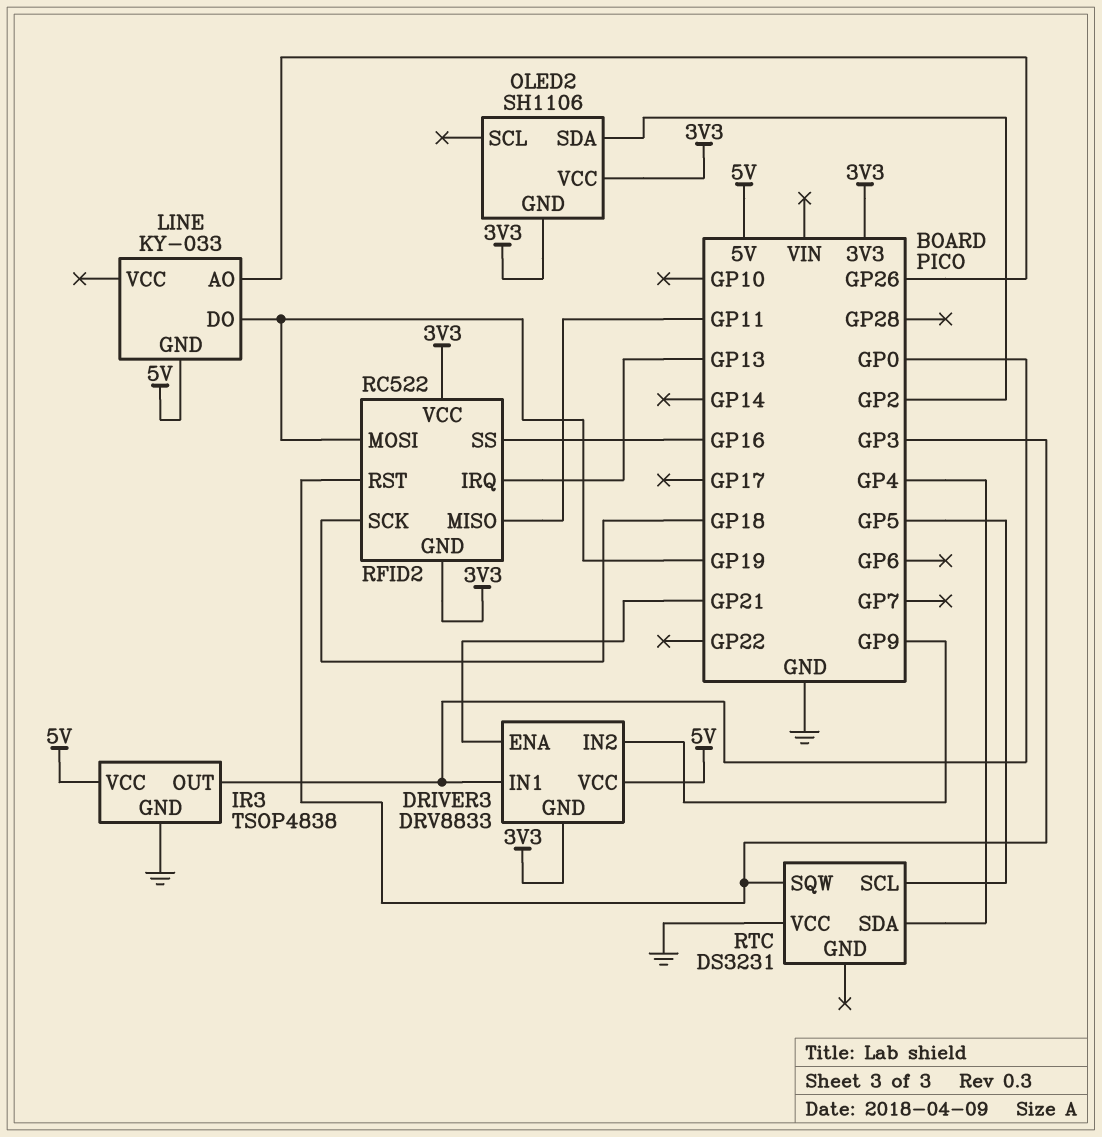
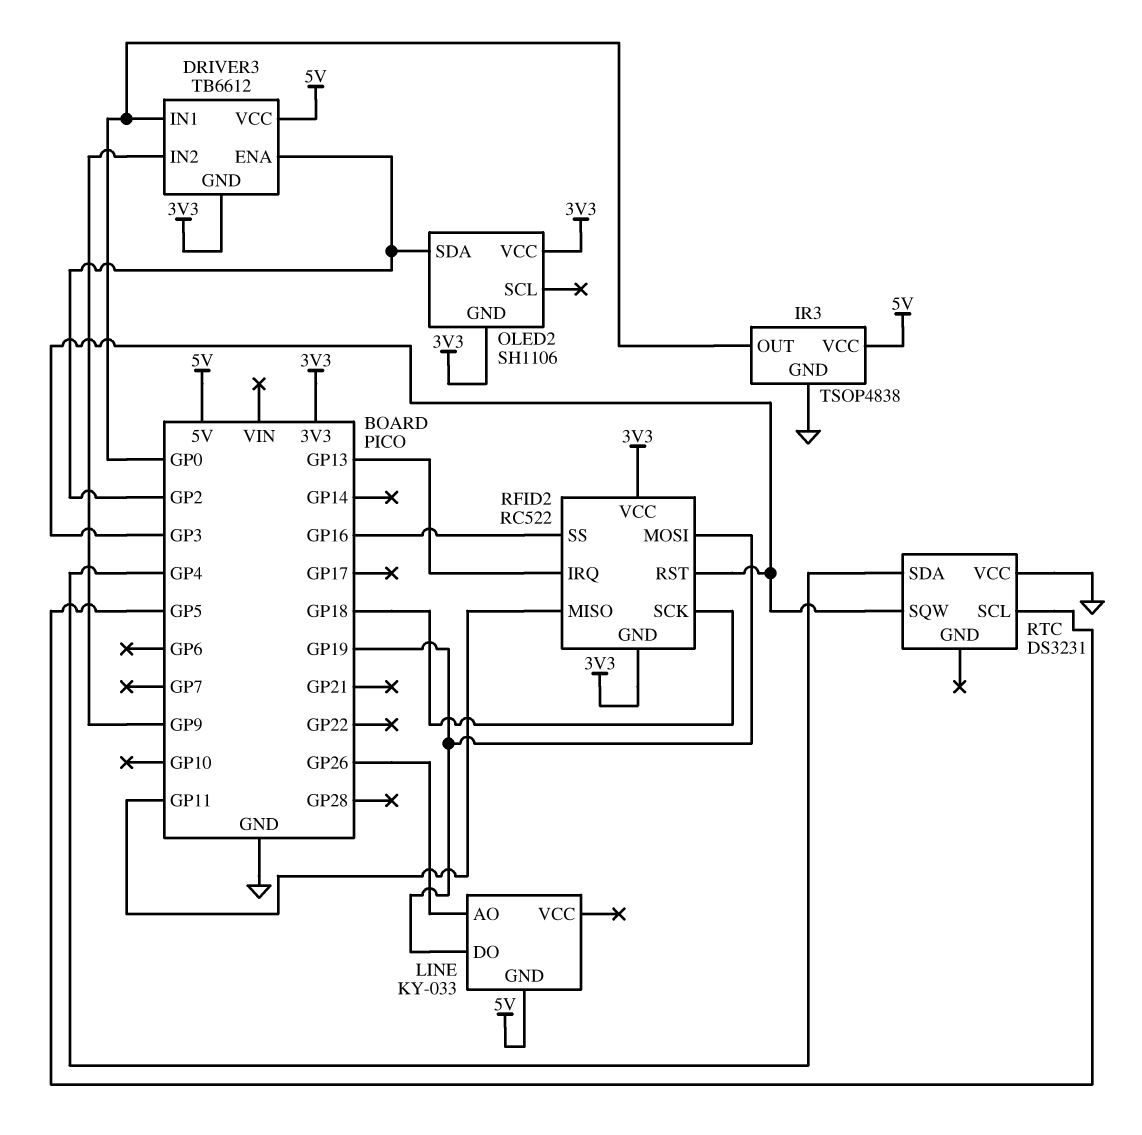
DRIVER3: DRV8833 -> TB6612
DRIVER3 pin ENA: GP21 -> GP2

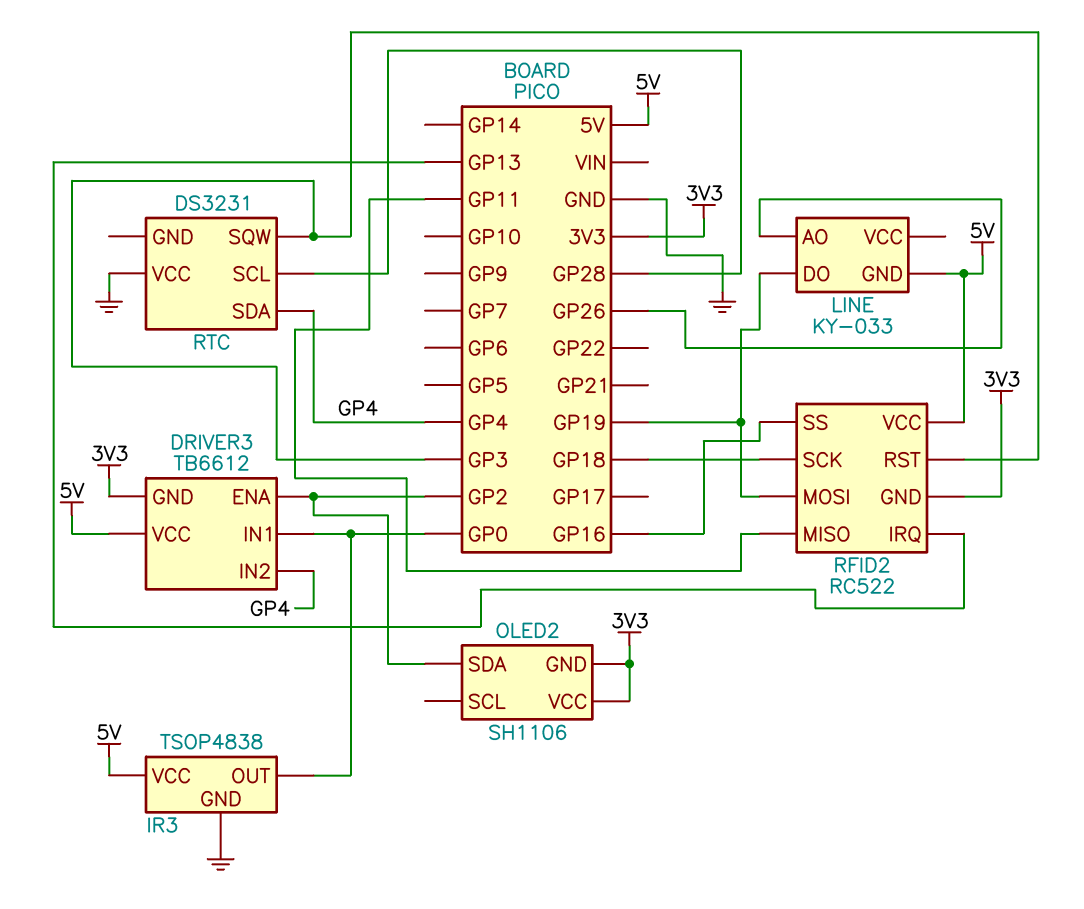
DRIVER3 pin IN2: GP9 -> GP4
RFID2 pin VCC: 3V3 -> 5V
RTC pin SCL: GP5 -> GP28

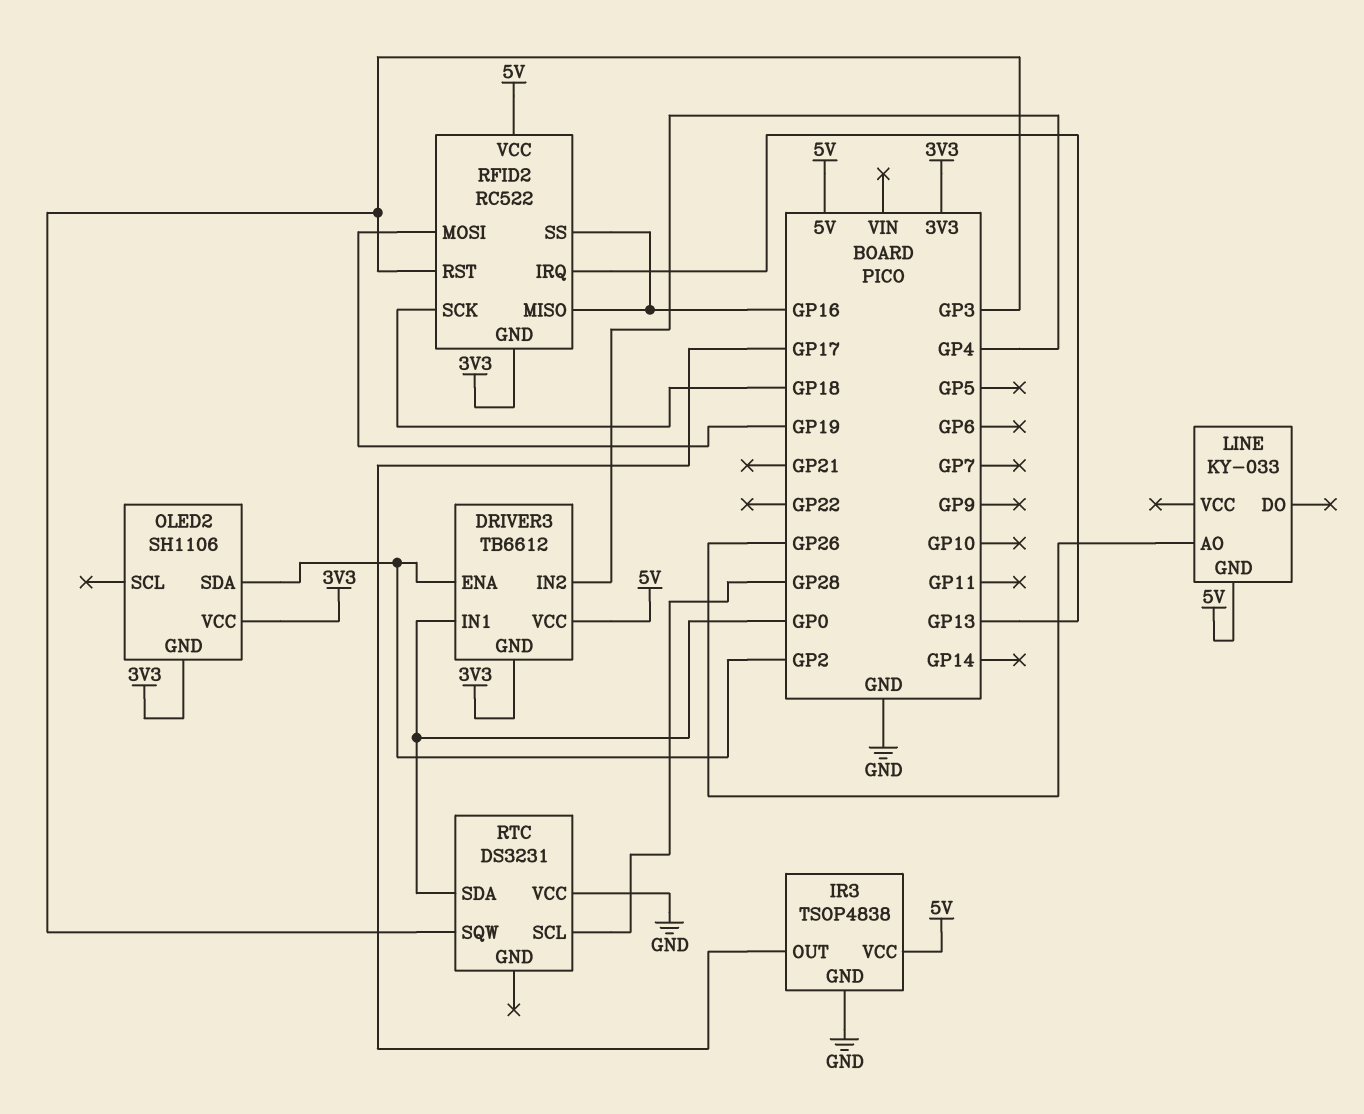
IR3 pin OUT: GP0 -> GP17
LINE pin DO: GP19 -> none
RFID2 pin MISO: GP11 -> GP16
RTC pin SDA: GP4 -> GP0

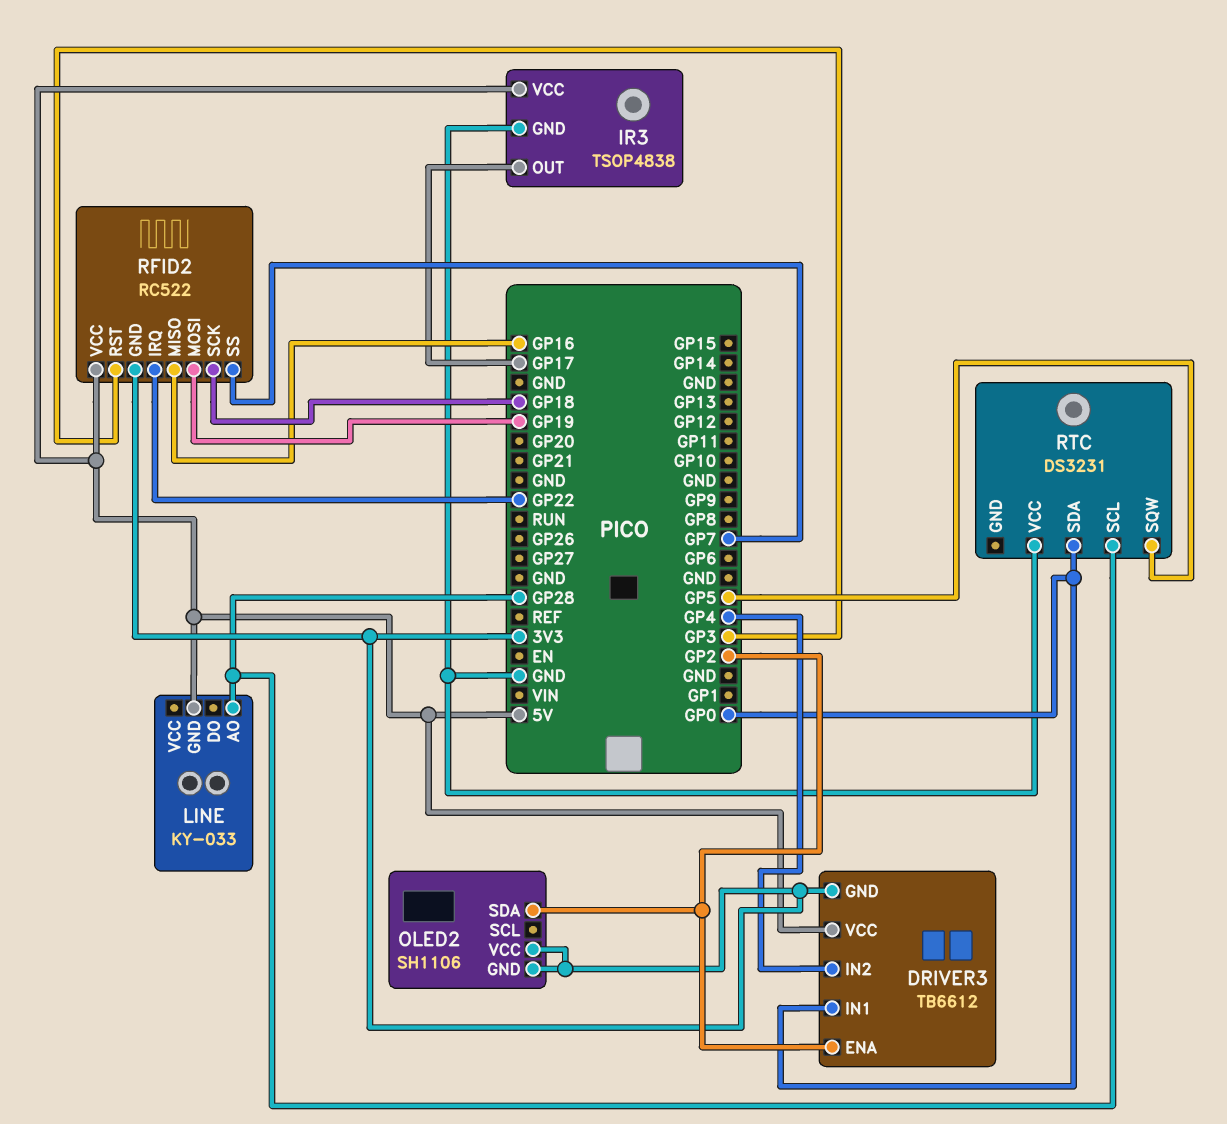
LINE pin AO: GP26 -> GP28
RFID2 pin IRQ: GP13 -> GP22
RFID2 pin SS: GP16 -> GP7
RTC pin SQW: GP3 -> GP5

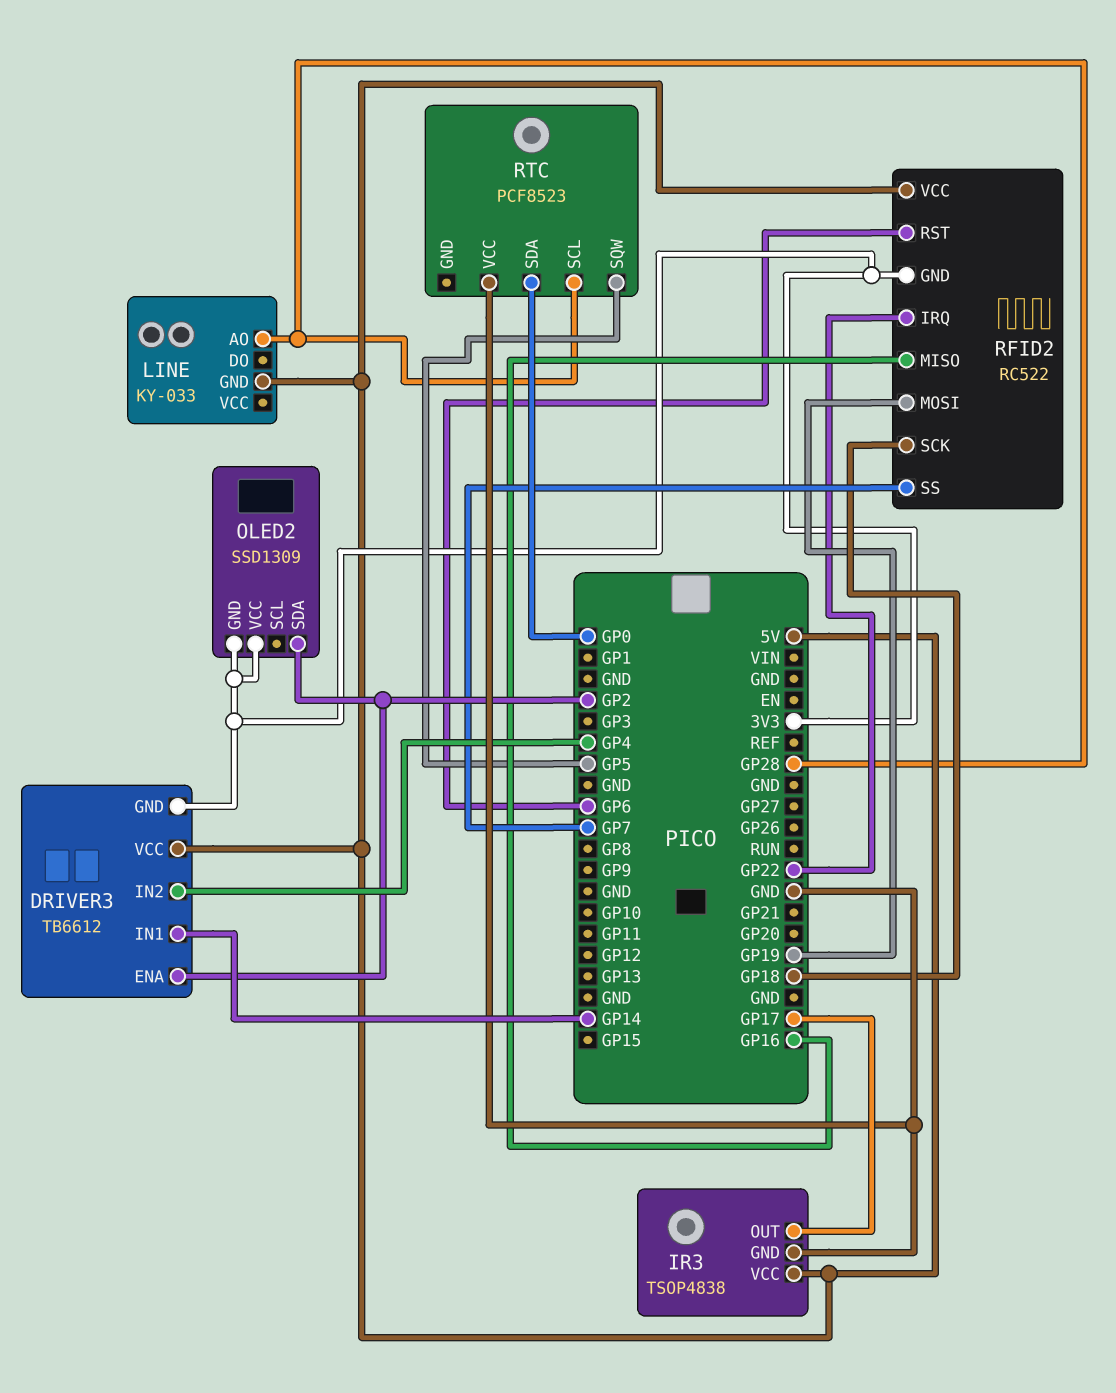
DRIVER3 pin IN1: GP0 -> GP14
OLED2: SH1106 -> SSD1309
RFID2 pin RST: GP3 -> GP6
RTC: DS3231 -> PCF8523

